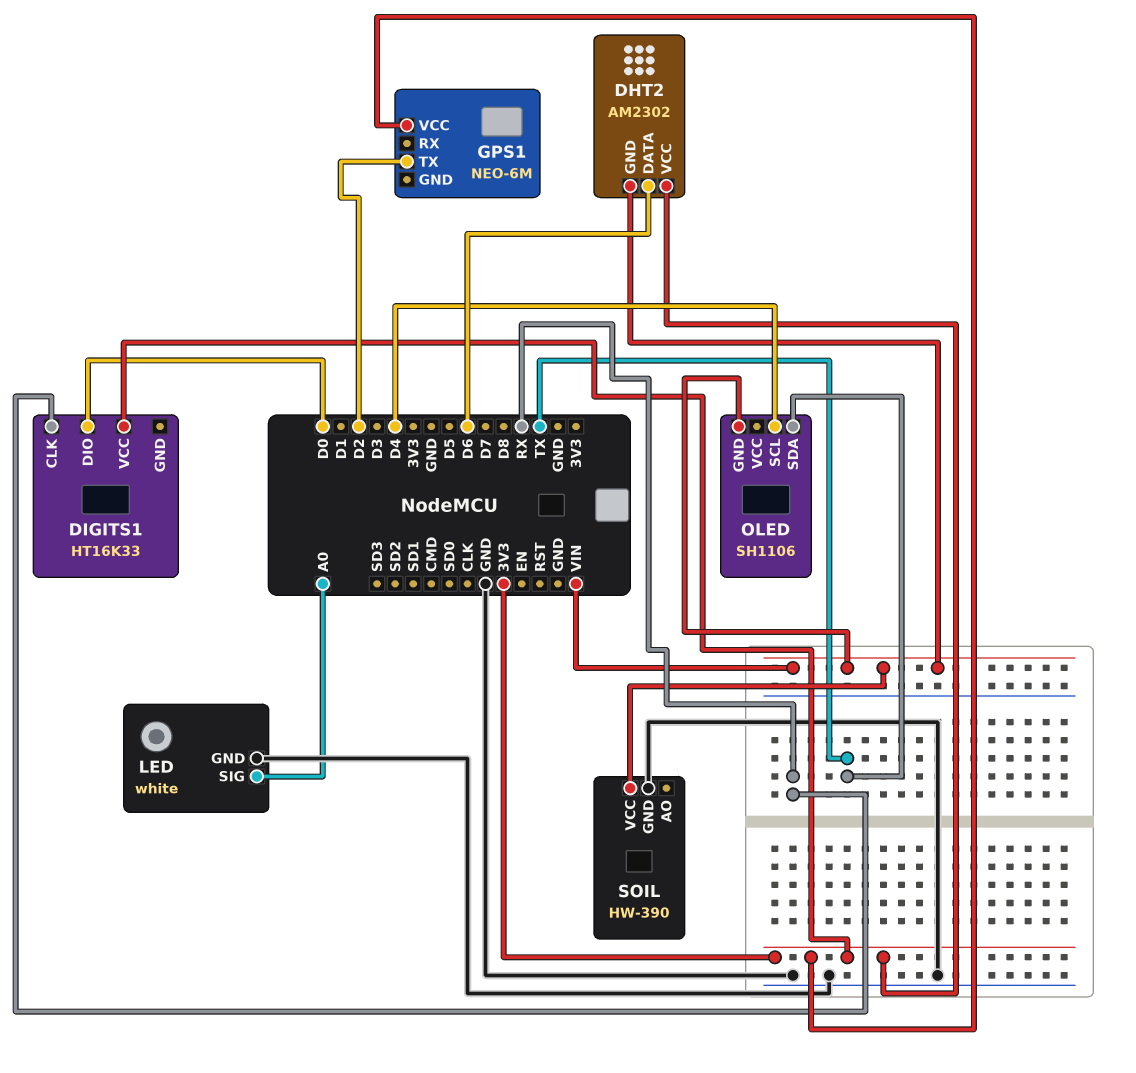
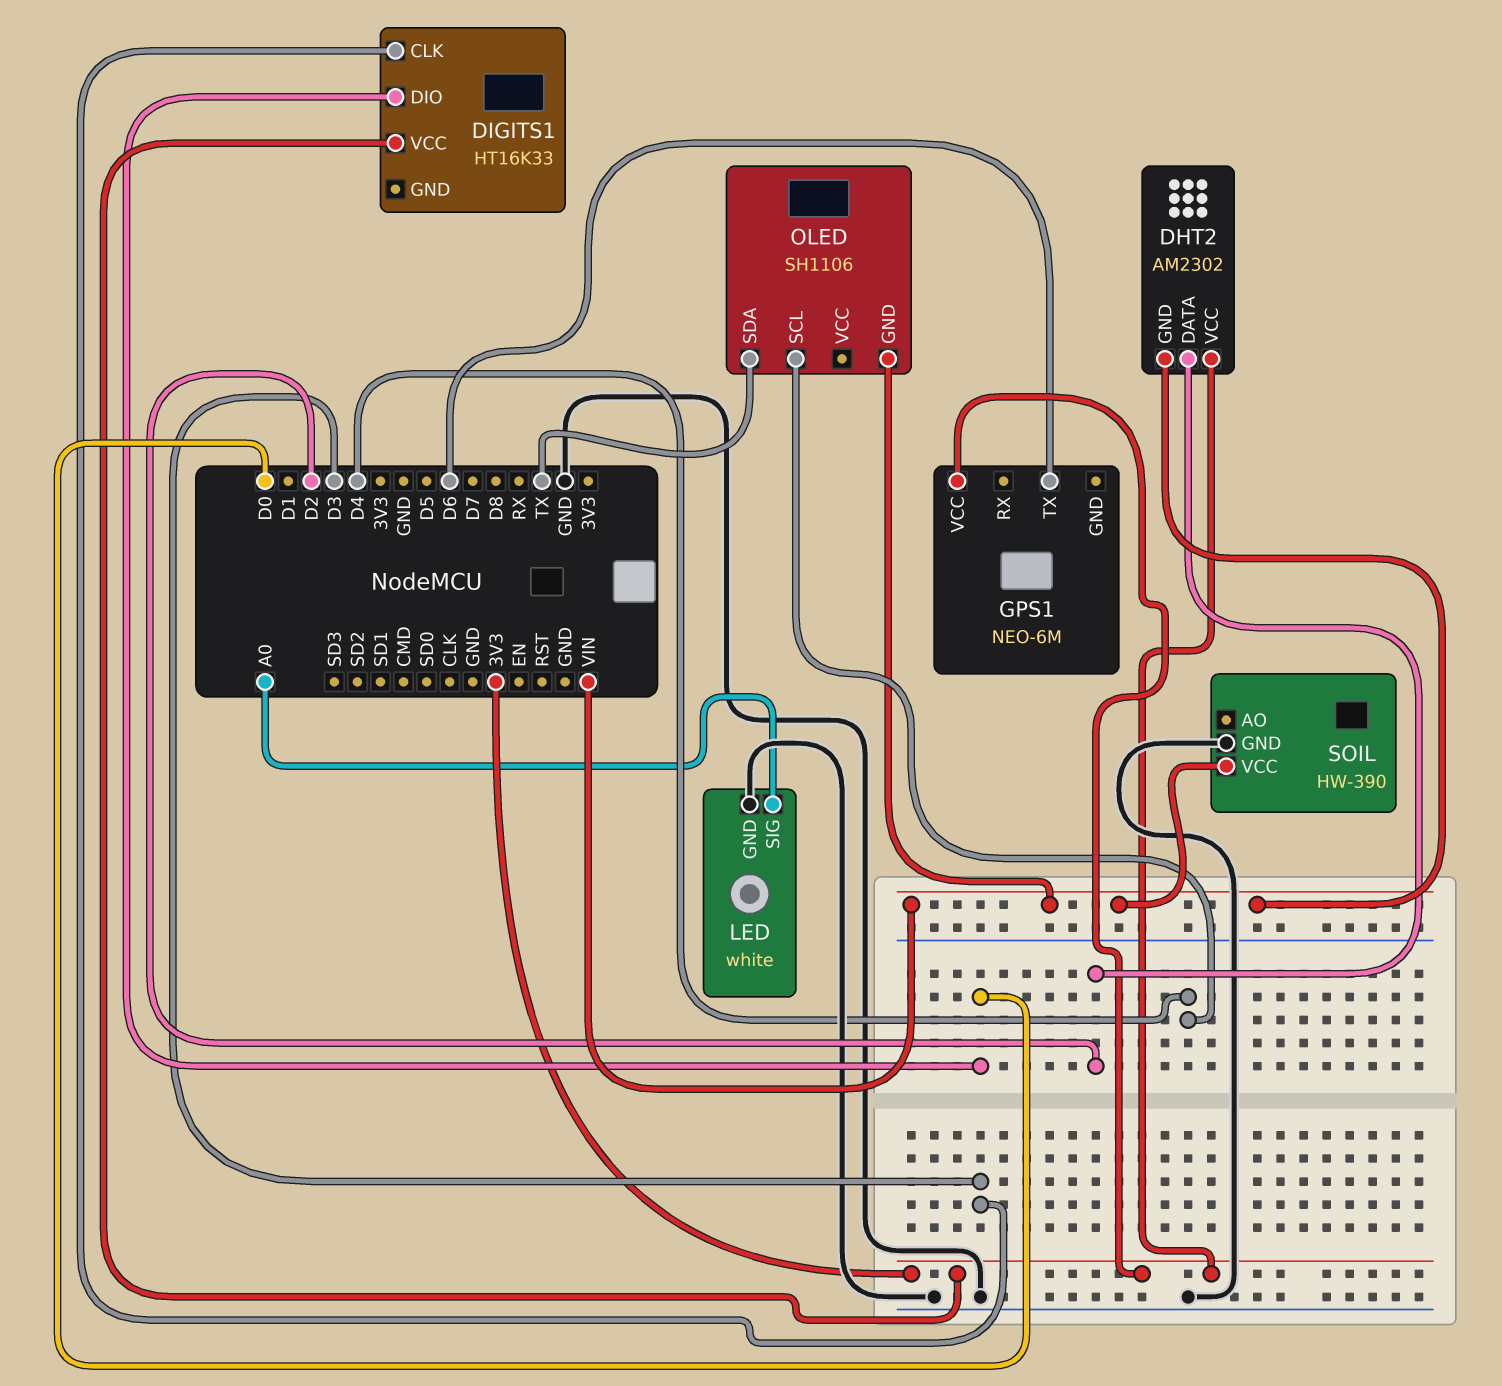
DHT2 pin DATA: D6 -> D2
DIGITS1 pin CLK: RX -> D3
GPS1 pin TX: D2 -> D6

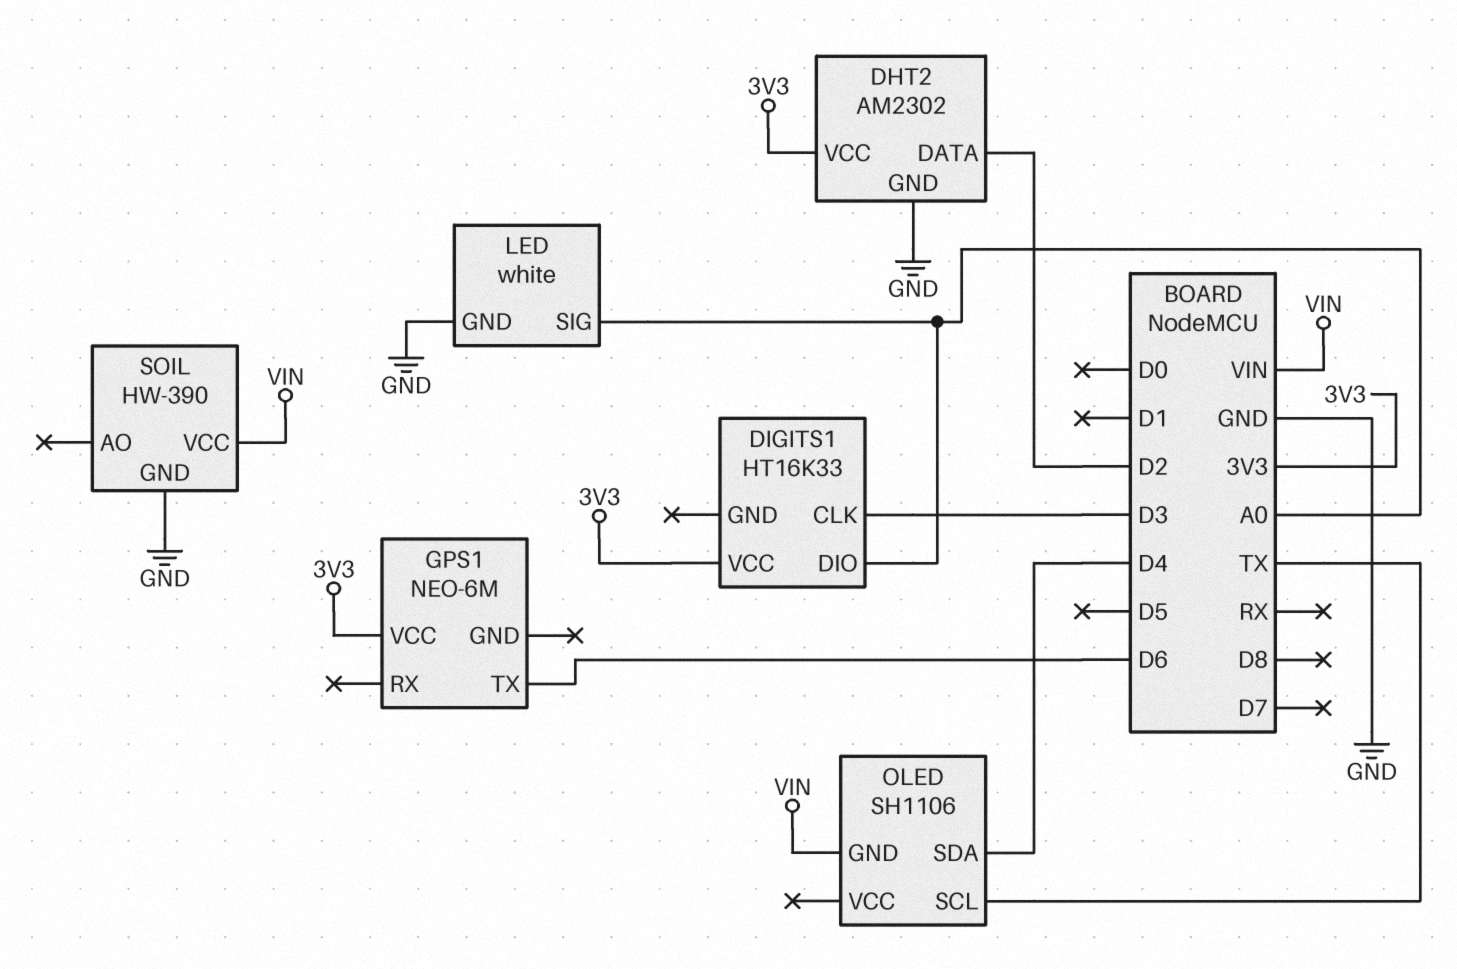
DHT2 pin GND: VIN -> GND
DIGITS1 pin DIO: D0 -> A0
OLED pin SCL: D4 -> TX
OLED pin SDA: TX -> D4

